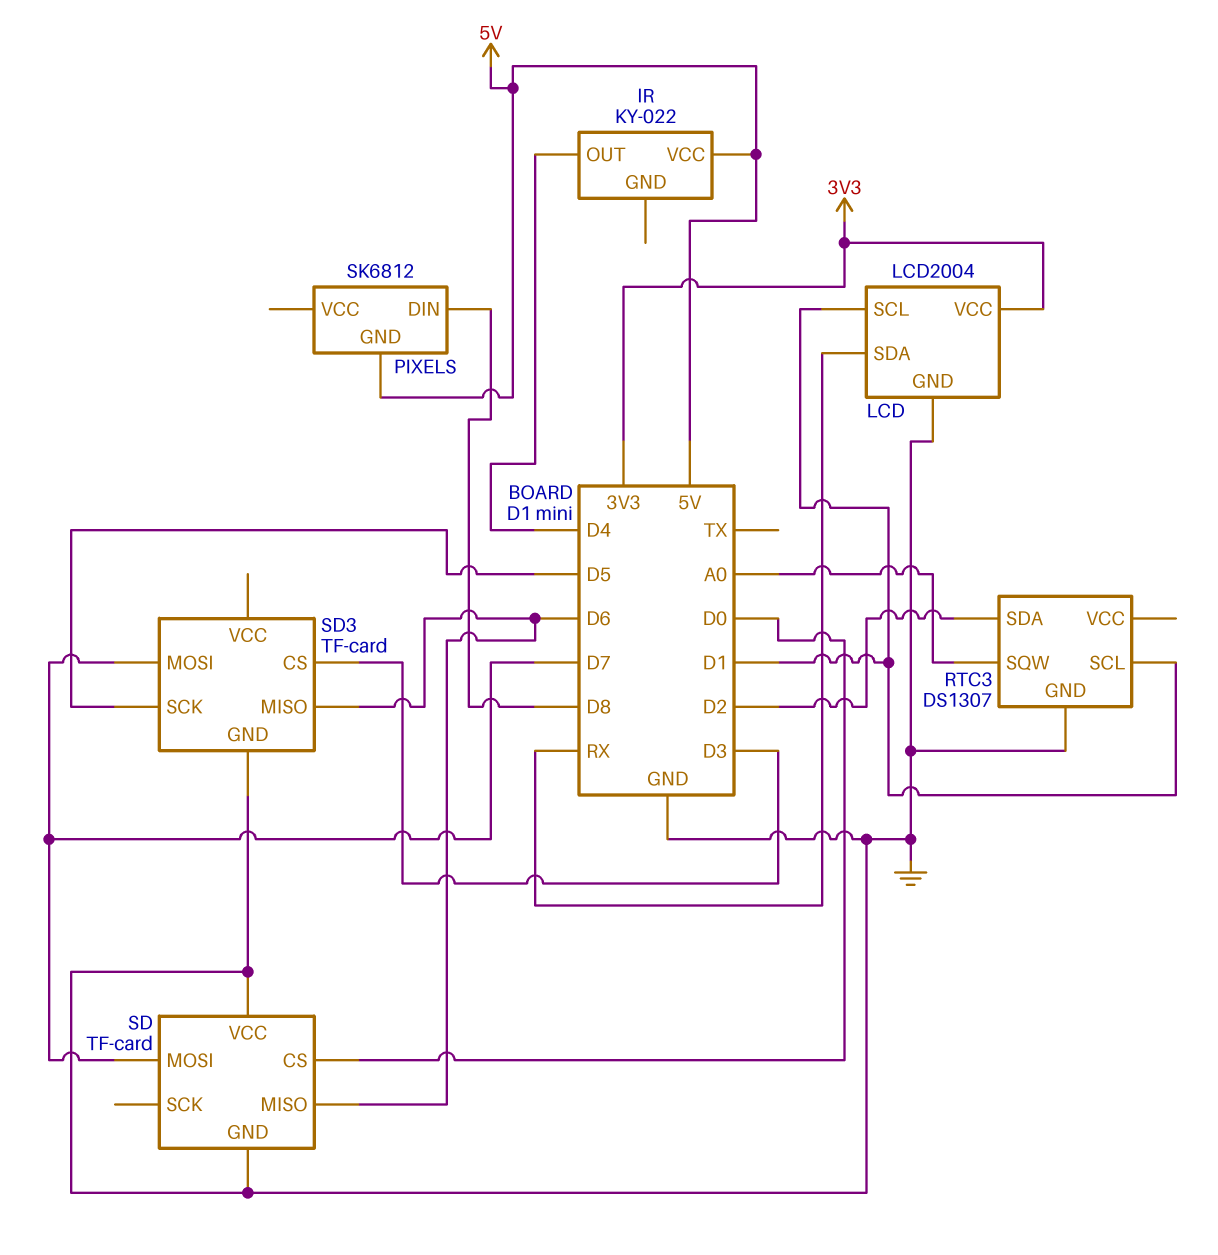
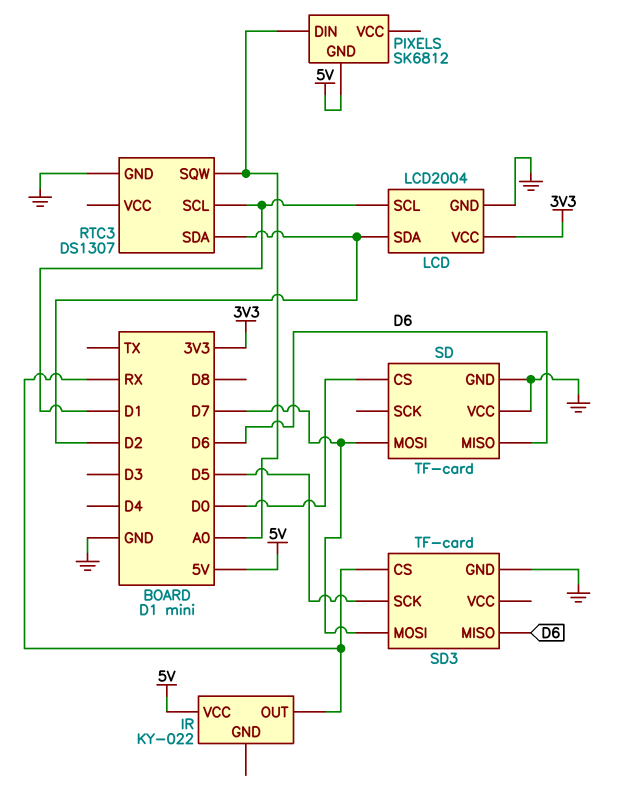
IR pin OUT: D4 -> RX
LCD pin SDA: RX -> D2
PIXELS pin DIN: D8 -> A0
SD3 pin CS: D3 -> RX

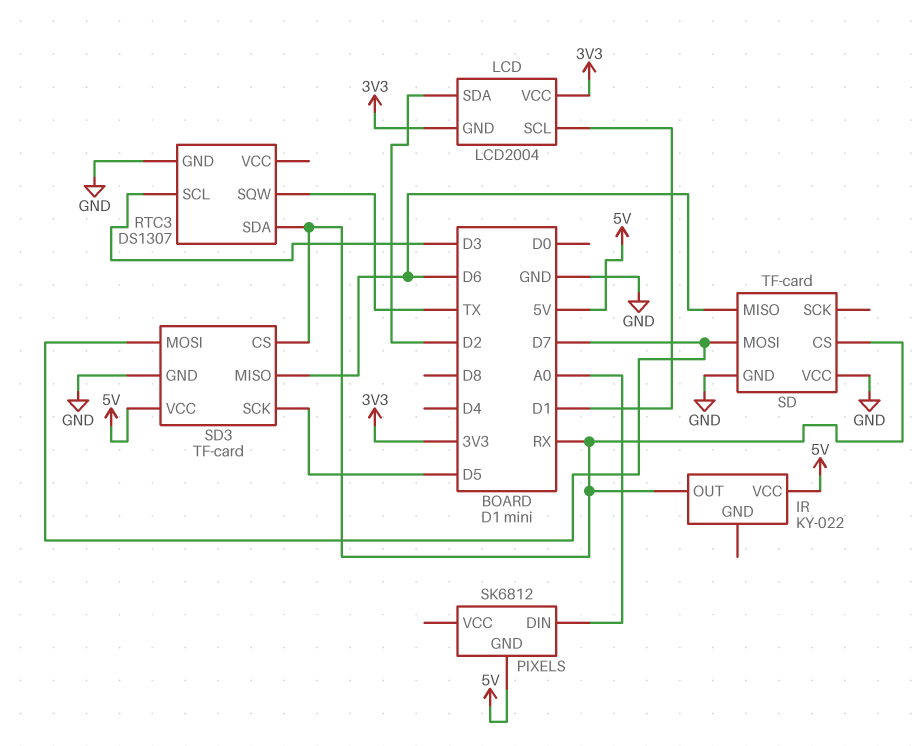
LCD pin GND: GND -> 3V3
RTC3 pin SCL: D1 -> D3
RTC3 pin SDA: D2 -> RX
RTC3 pin SQW: A0 -> TX
SD pin CS: D0 -> RX
SD3 pin VCC: none -> 5V

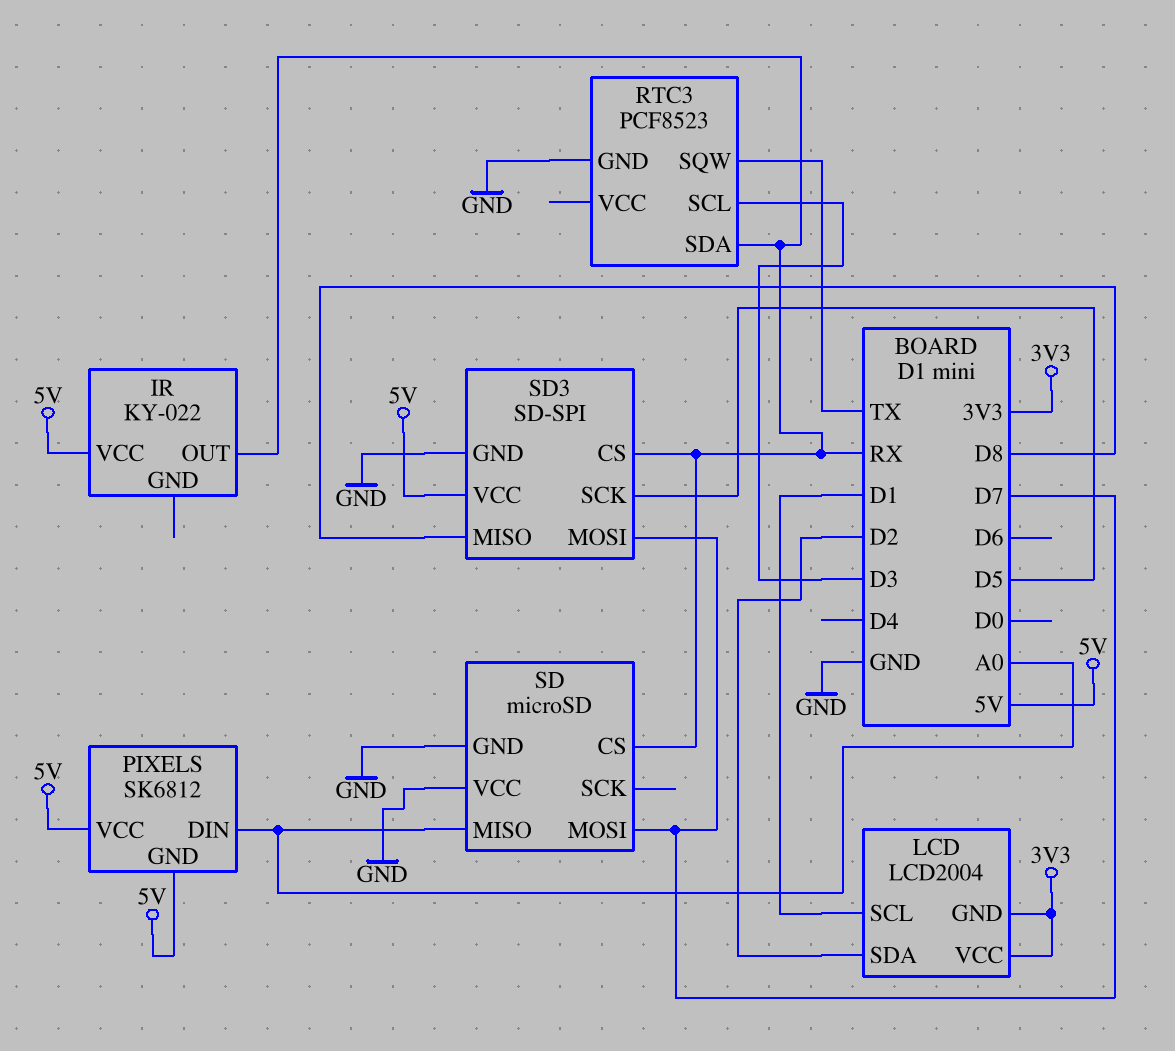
PIXELS pin VCC: none -> 5V
RTC3: DS1307 -> PCF8523
SD: TF-card -> microSD
SD pin MISO: D6 -> A0
SD3: TF-card -> SD-SPI
SD3 pin MISO: D6 -> D8

